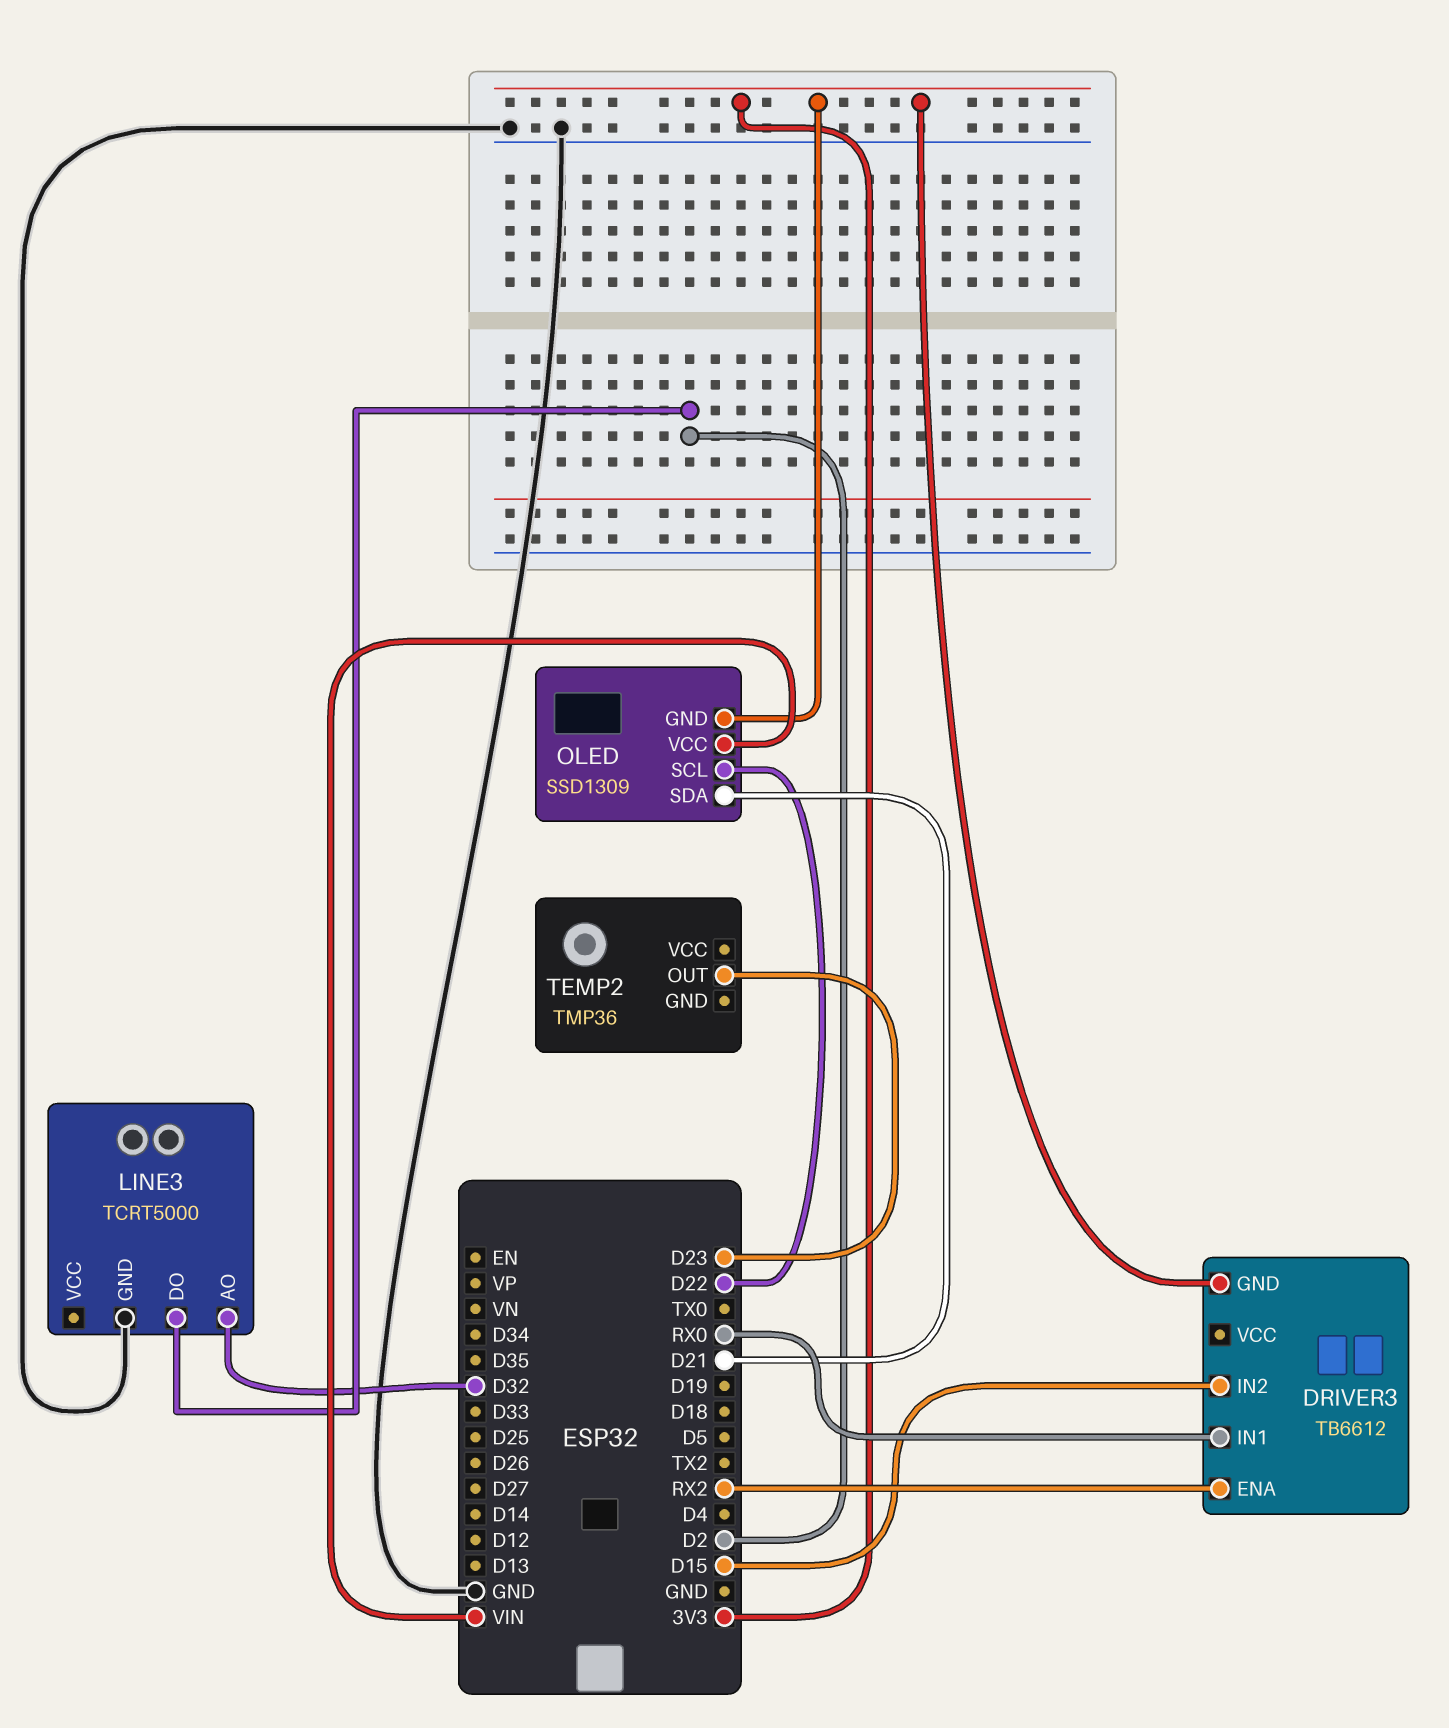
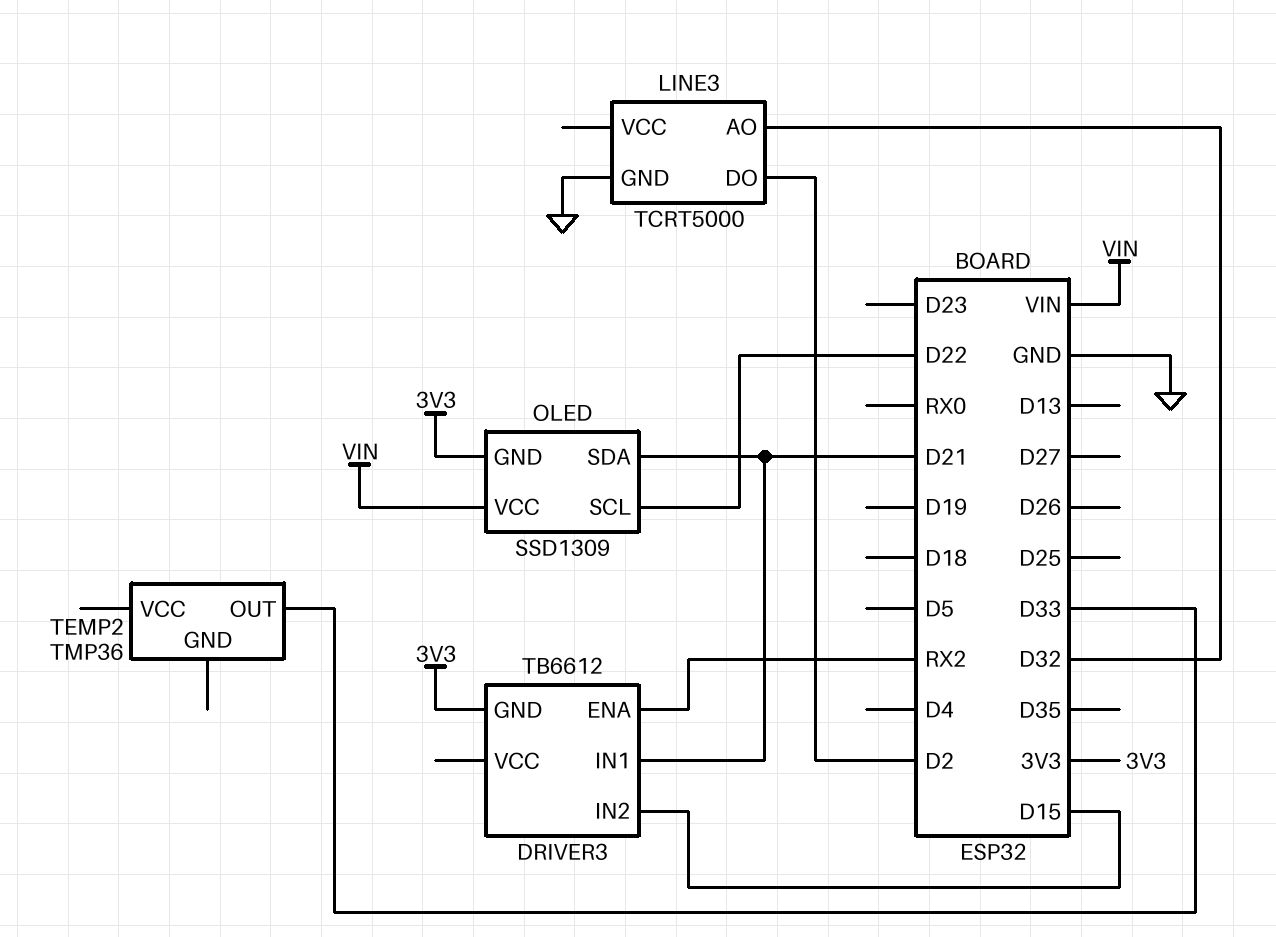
DRIVER3 pin IN1: RX0 -> D21
TEMP2 pin OUT: D23 -> D33

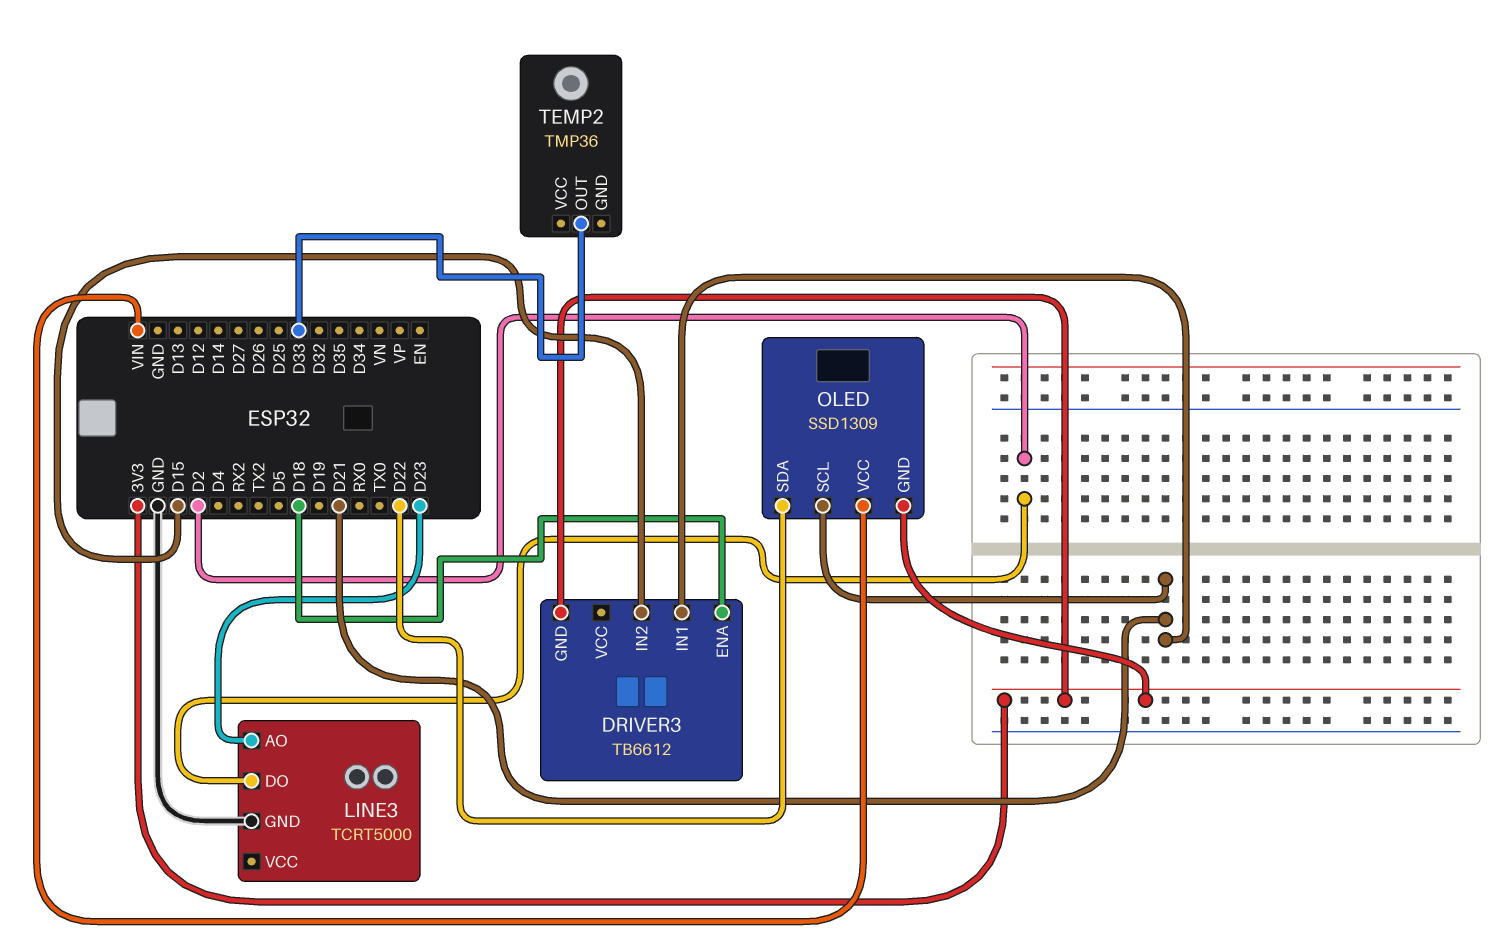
DRIVER3 pin ENA: RX2 -> D18
LINE3 pin AO: D32 -> D23
OLED pin SCL: D22 -> D21
OLED pin SDA: D21 -> D22

